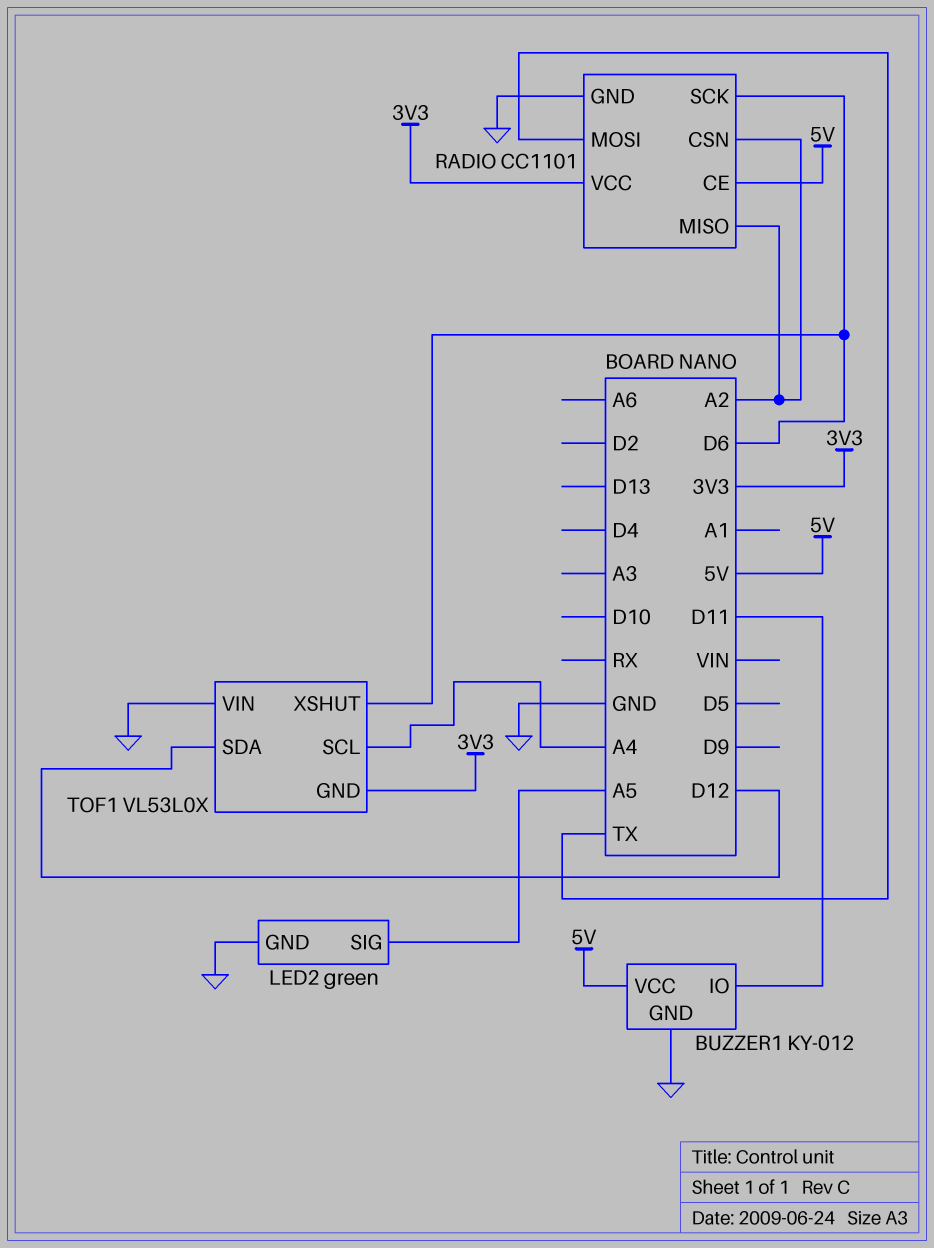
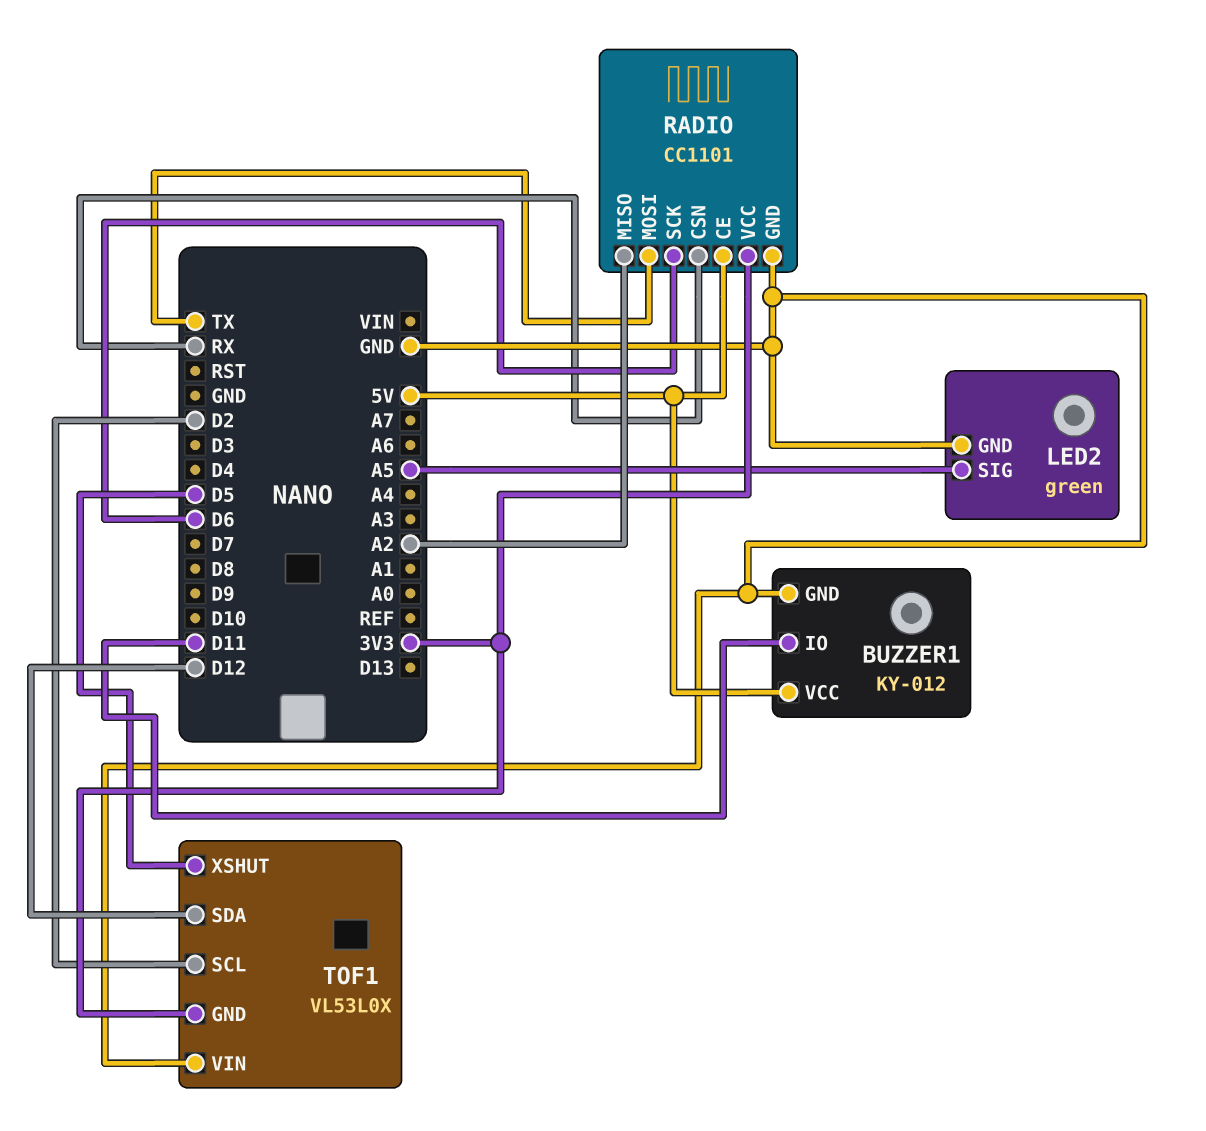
RADIO pin CSN: A2 -> RX
TOF1 pin SCL: A4 -> D2
TOF1 pin XSHUT: D6 -> D5

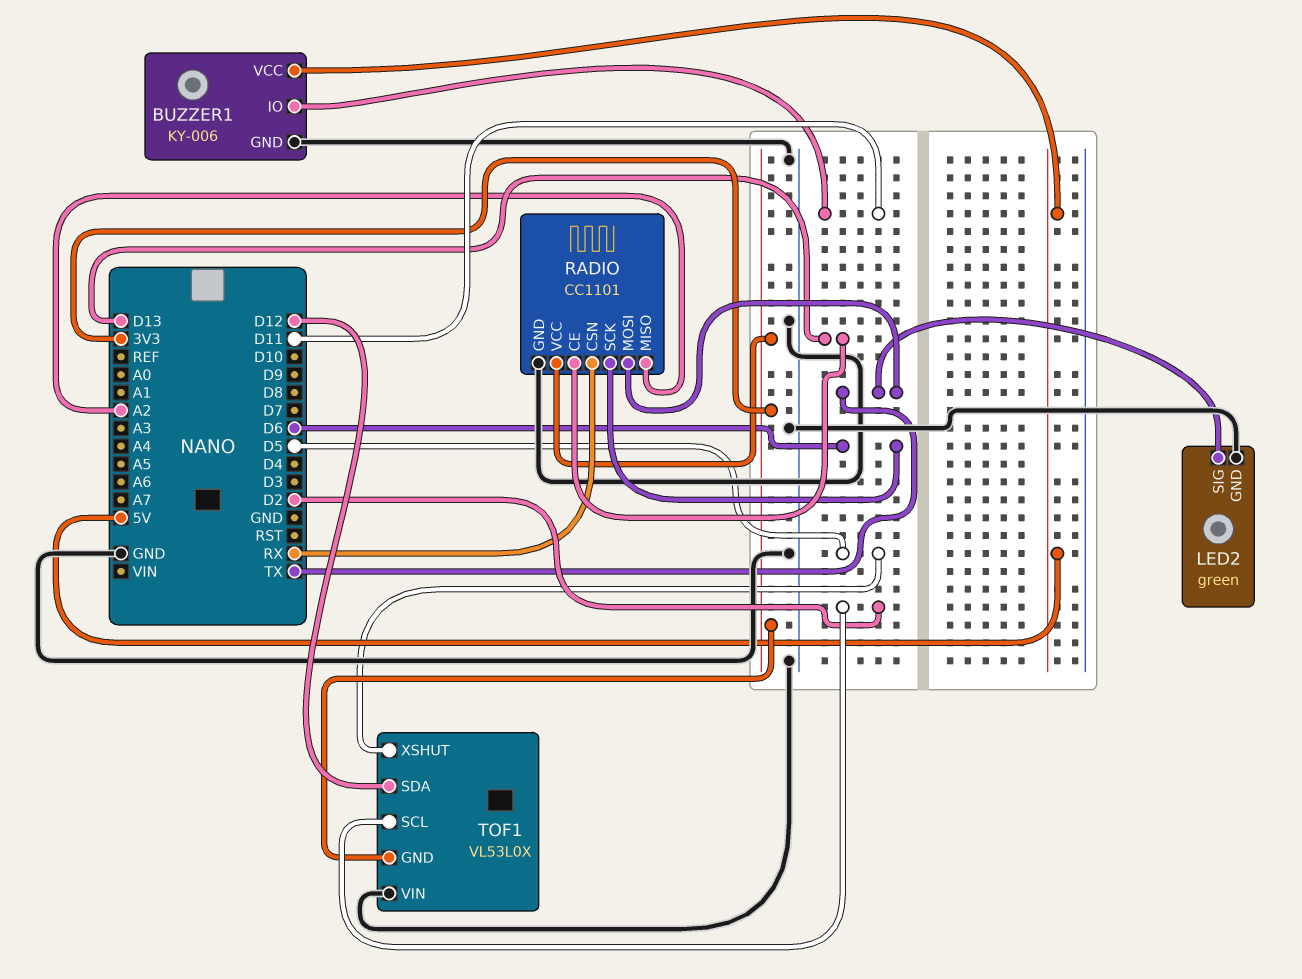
BUZZER1: KY-012 -> KY-006
LED2 pin SIG: A5 -> TX
RADIO pin CE: 5V -> D13

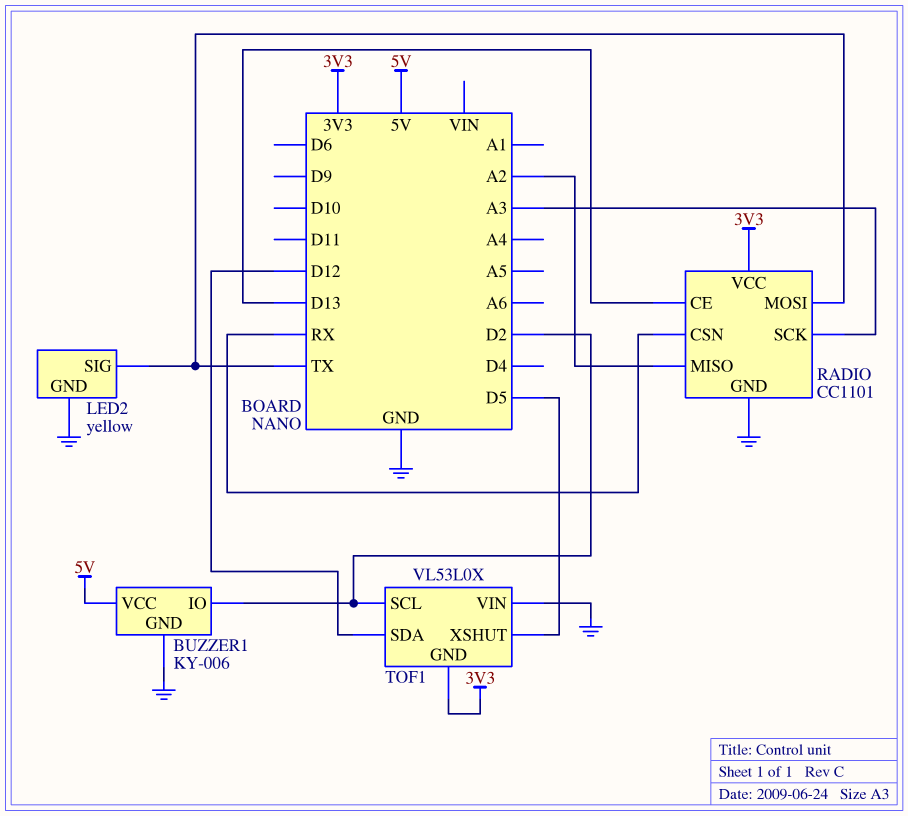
BUZZER1 pin IO: D11 -> D2
LED2: green -> yellow
RADIO pin SCK: D6 -> A3

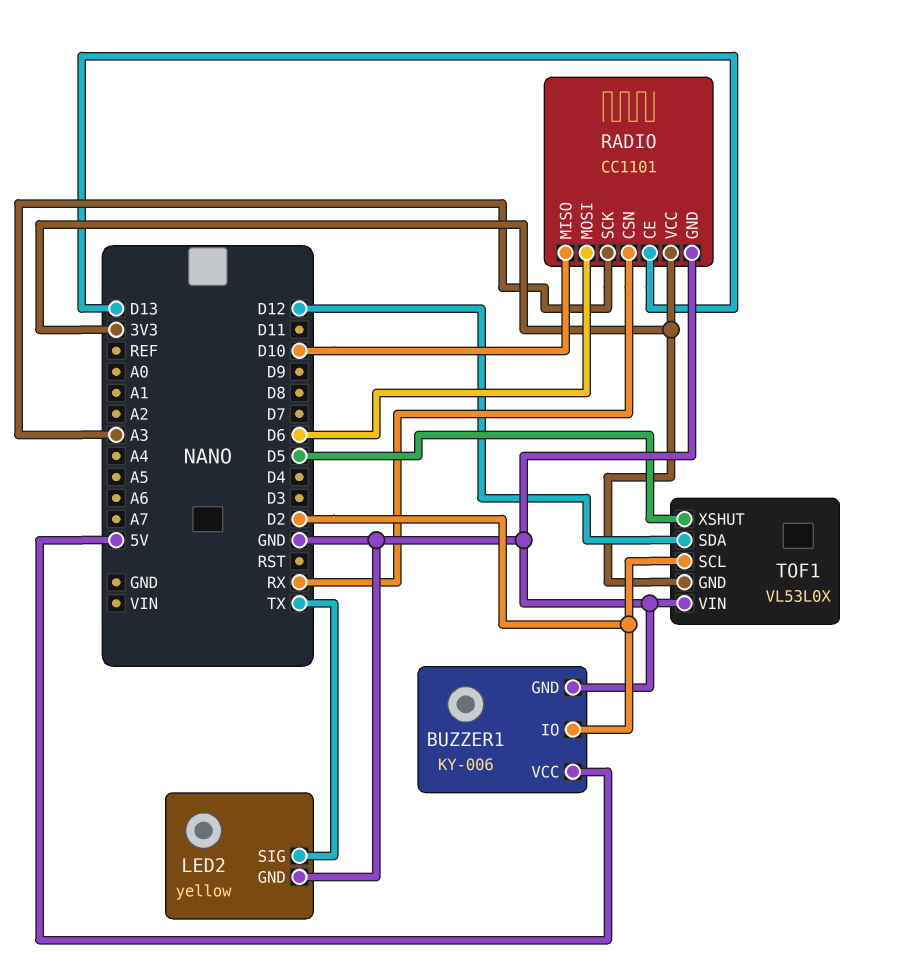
RADIO pin MISO: A2 -> D10
RADIO pin MOSI: TX -> D6

